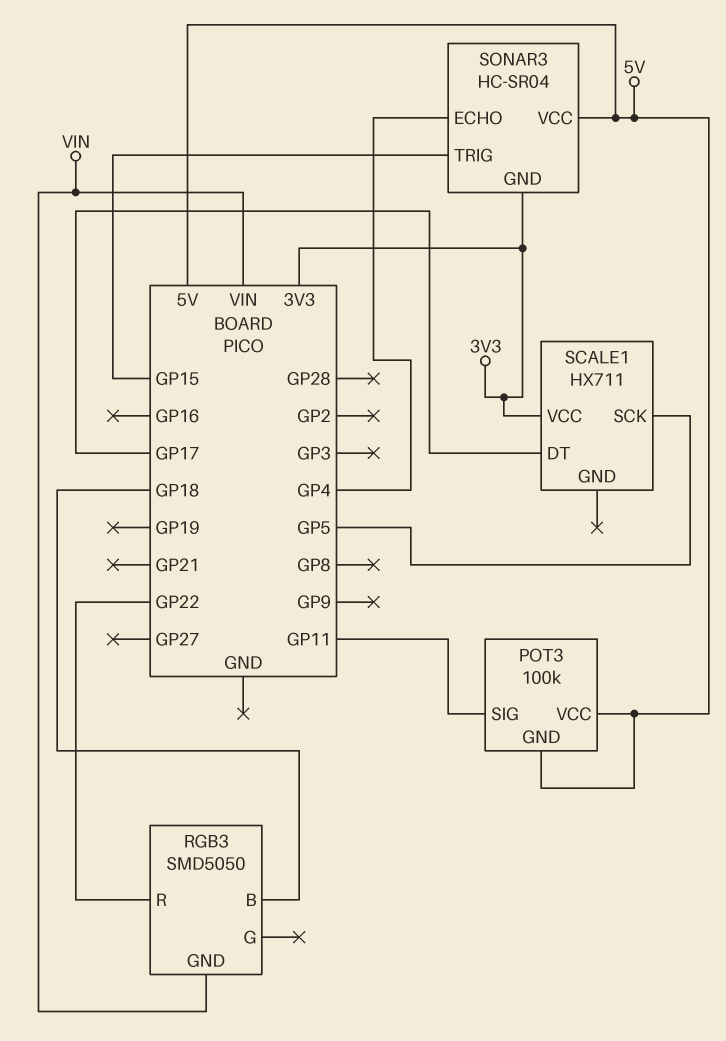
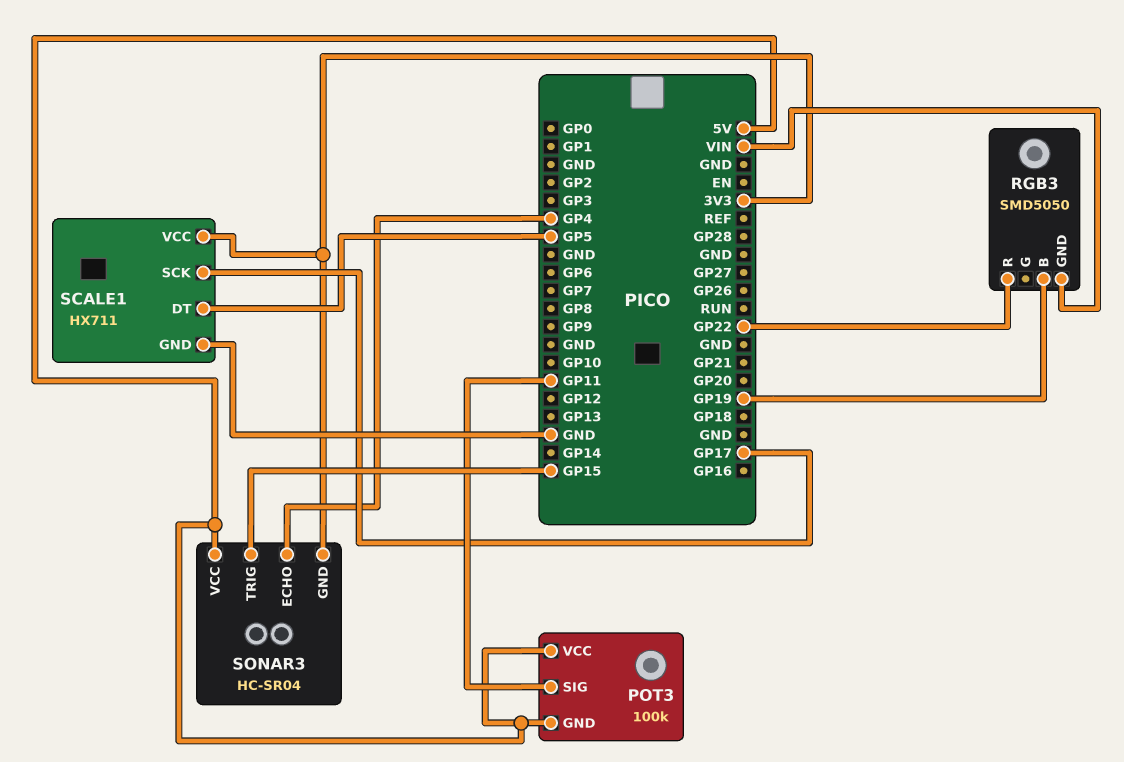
RGB3 pin B: GP18 -> GP19
SCALE1 pin DT: GP17 -> GP5
SCALE1 pin GND: none -> GND
SCALE1 pin SCK: GP5 -> GP17

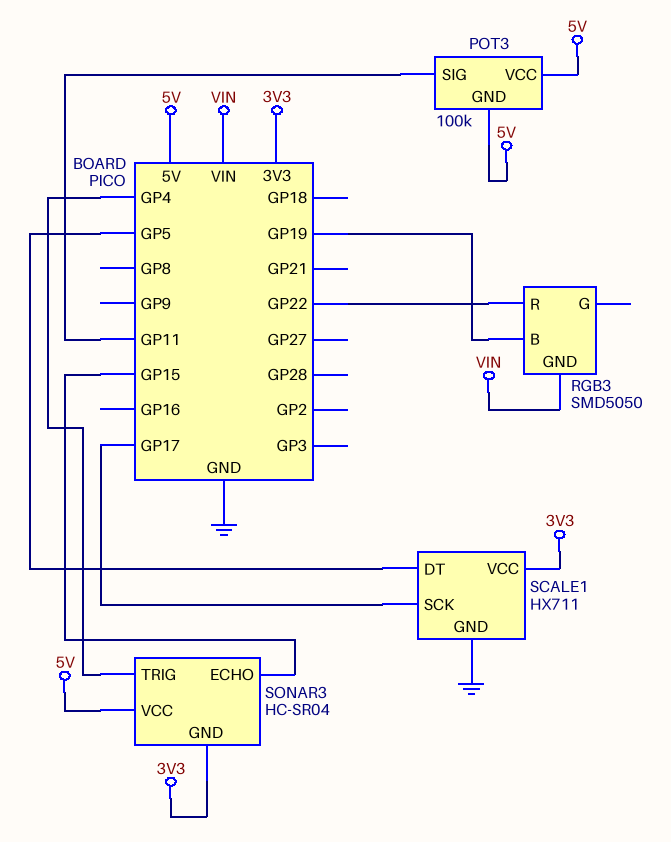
SONAR3 pin ECHO: GP4 -> GP15
SONAR3 pin TRIG: GP15 -> GP4

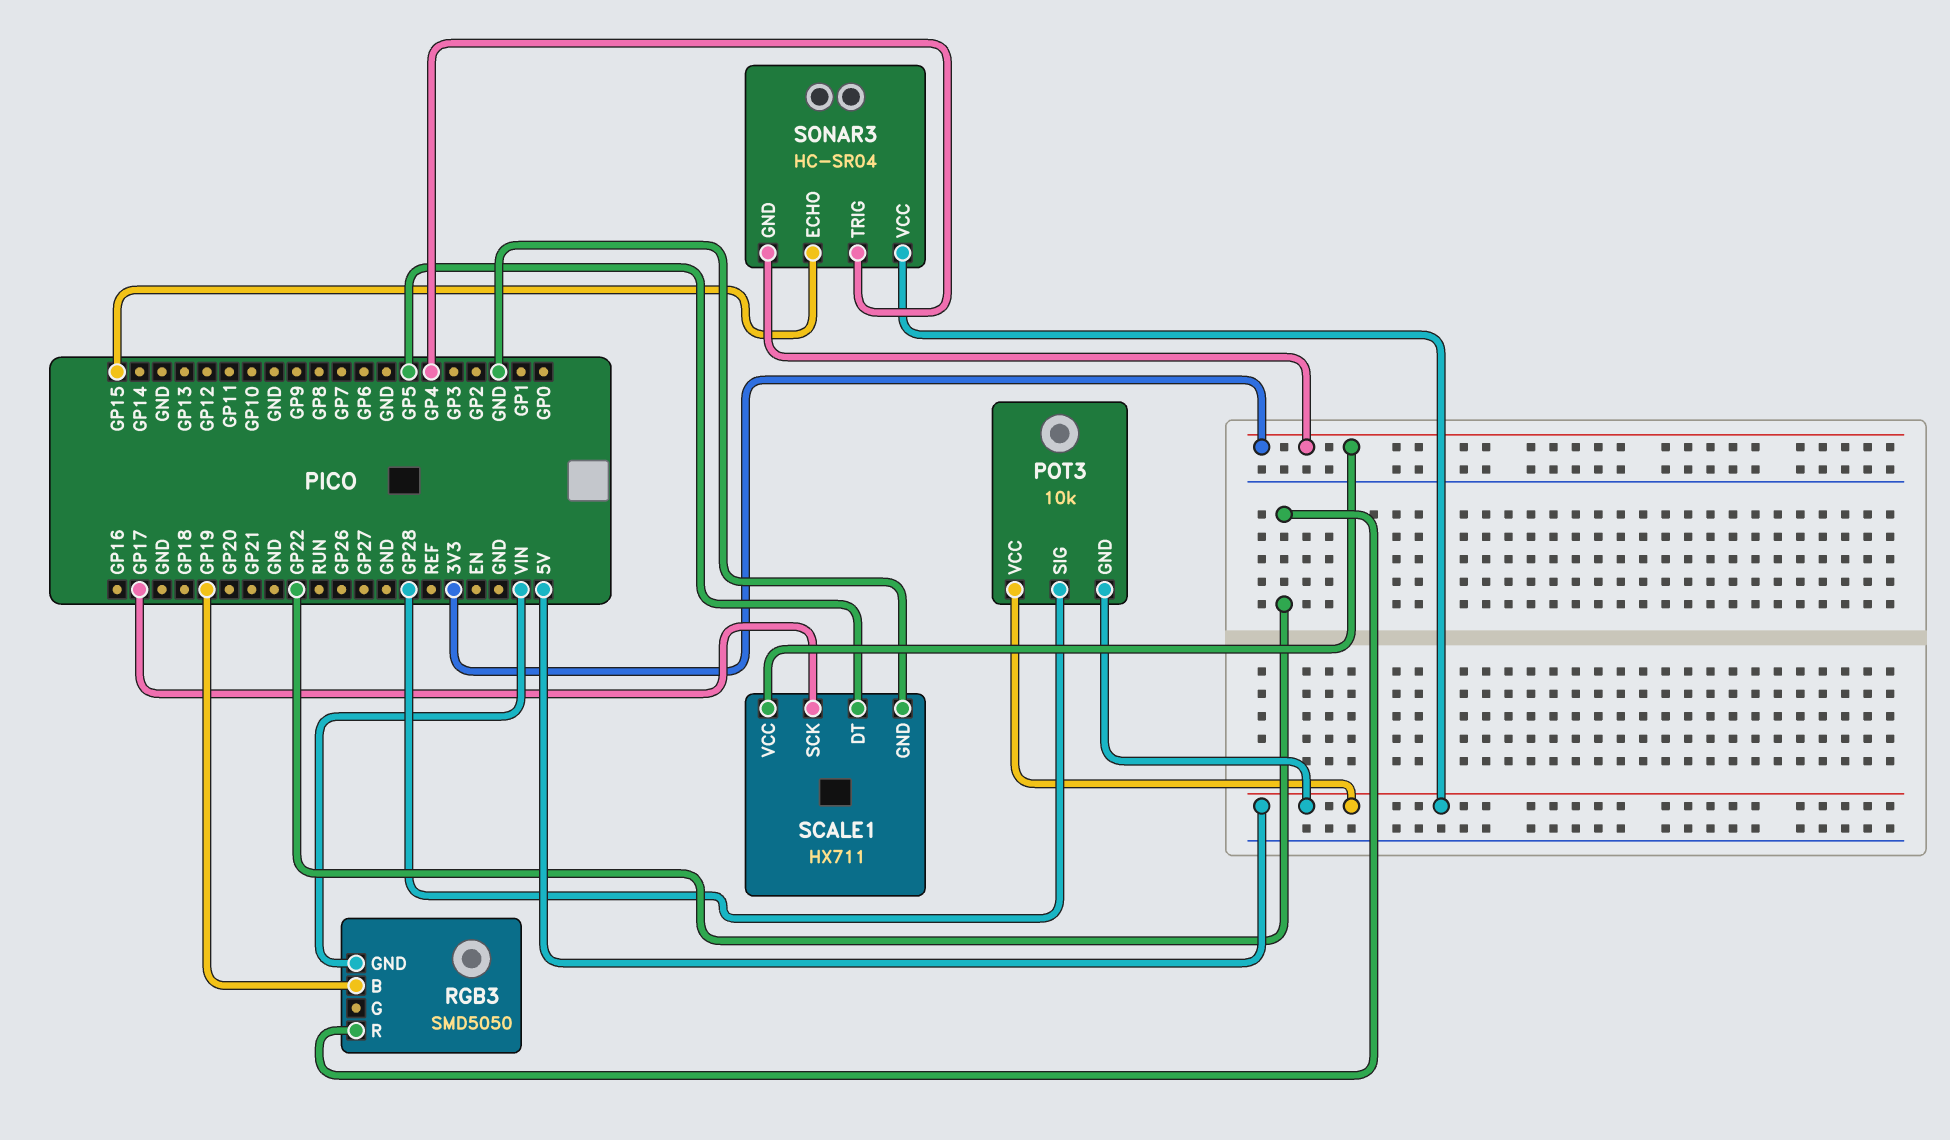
POT3: 100k -> 10k
POT3 pin SIG: GP11 -> GP28

